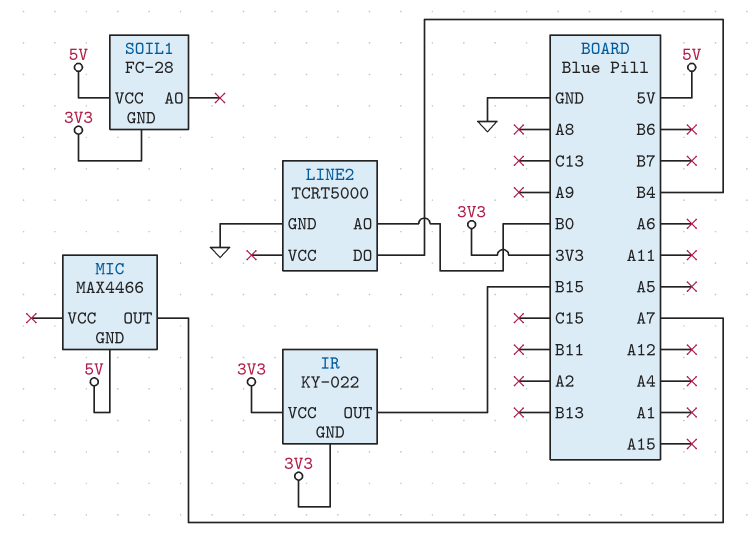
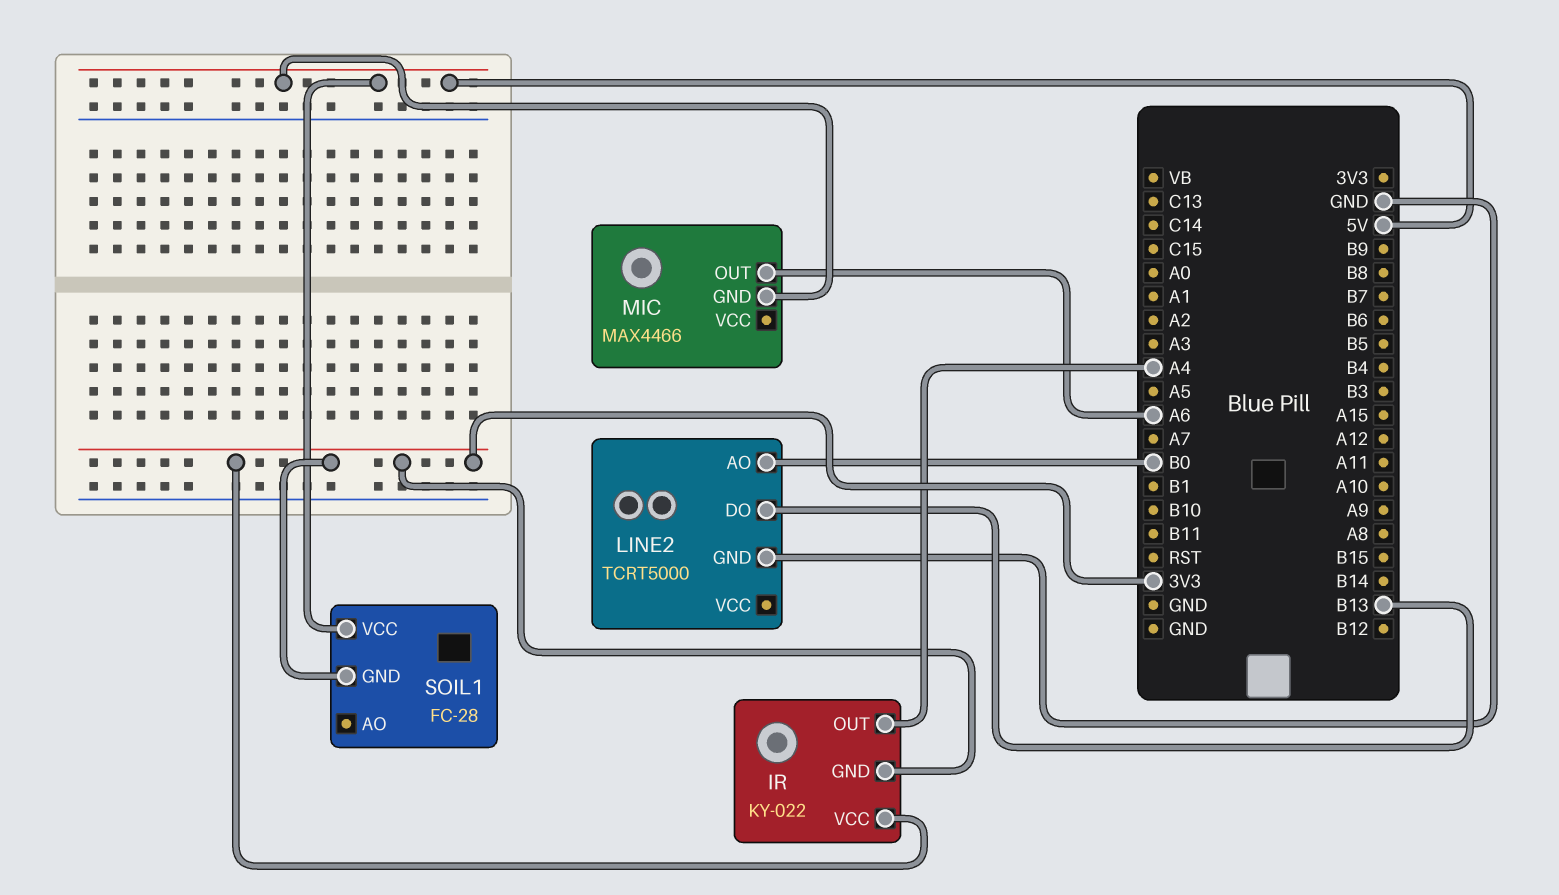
IR pin OUT: B15 -> A4
LINE2 pin DO: B4 -> B13
MIC pin OUT: A7 -> A6

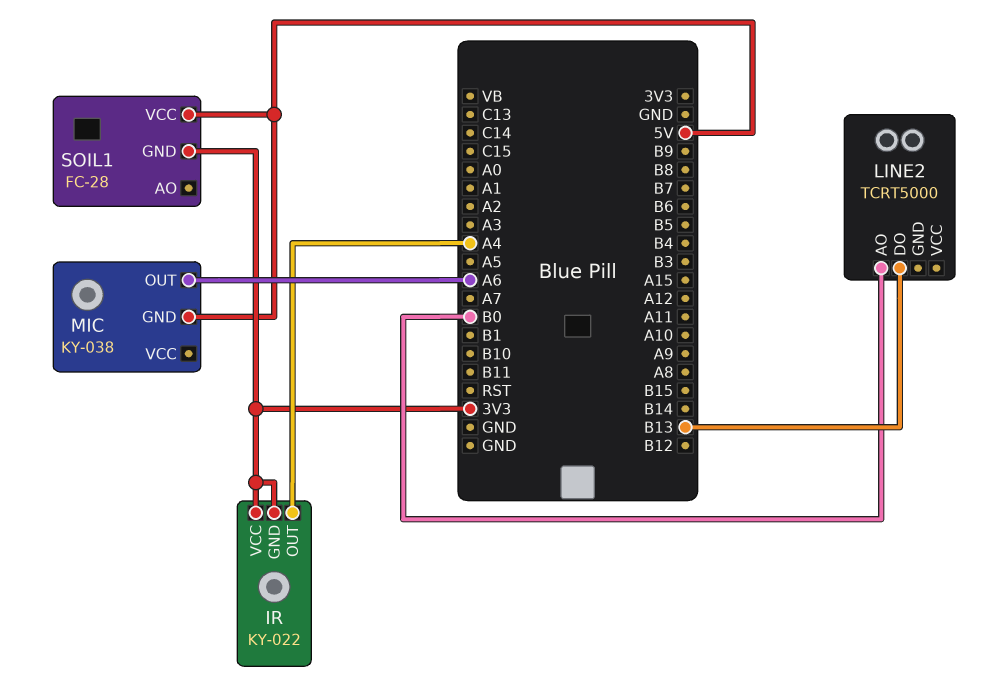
LINE2 pin GND: GND -> none
MIC: MAX4466 -> KY-038

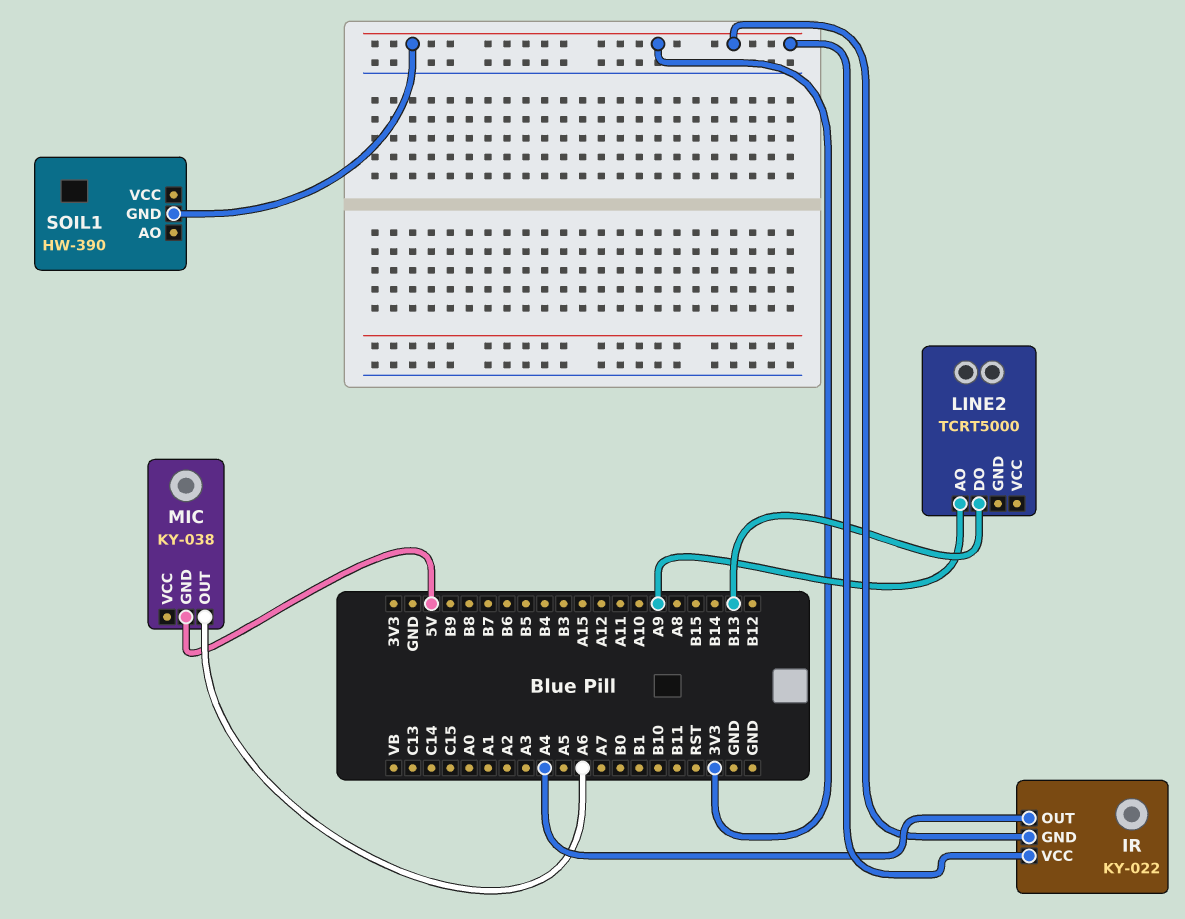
LINE2 pin AO: B0 -> A9
SOIL1: FC-28 -> HW-390
SOIL1 pin VCC: 5V -> none

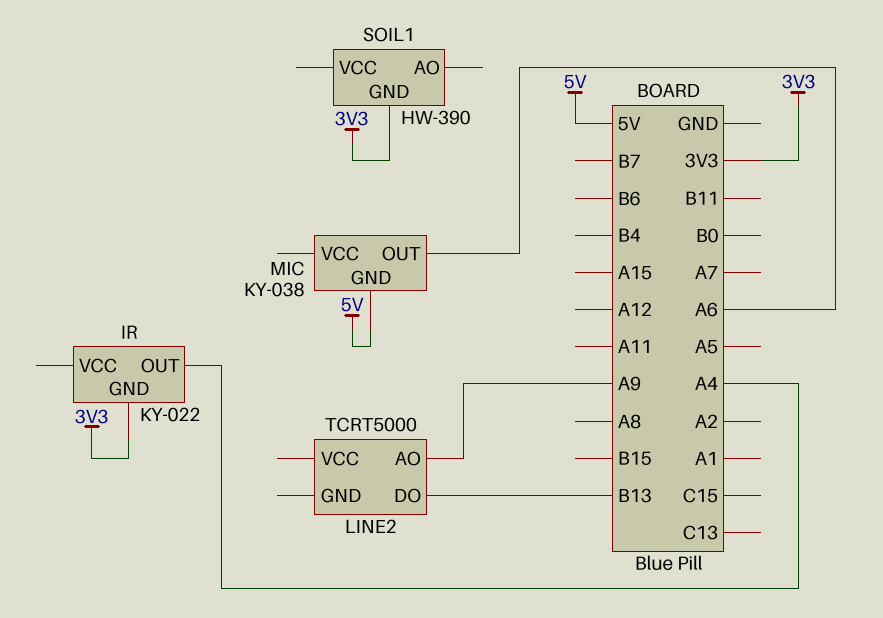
IR pin VCC: 3V3 -> none

